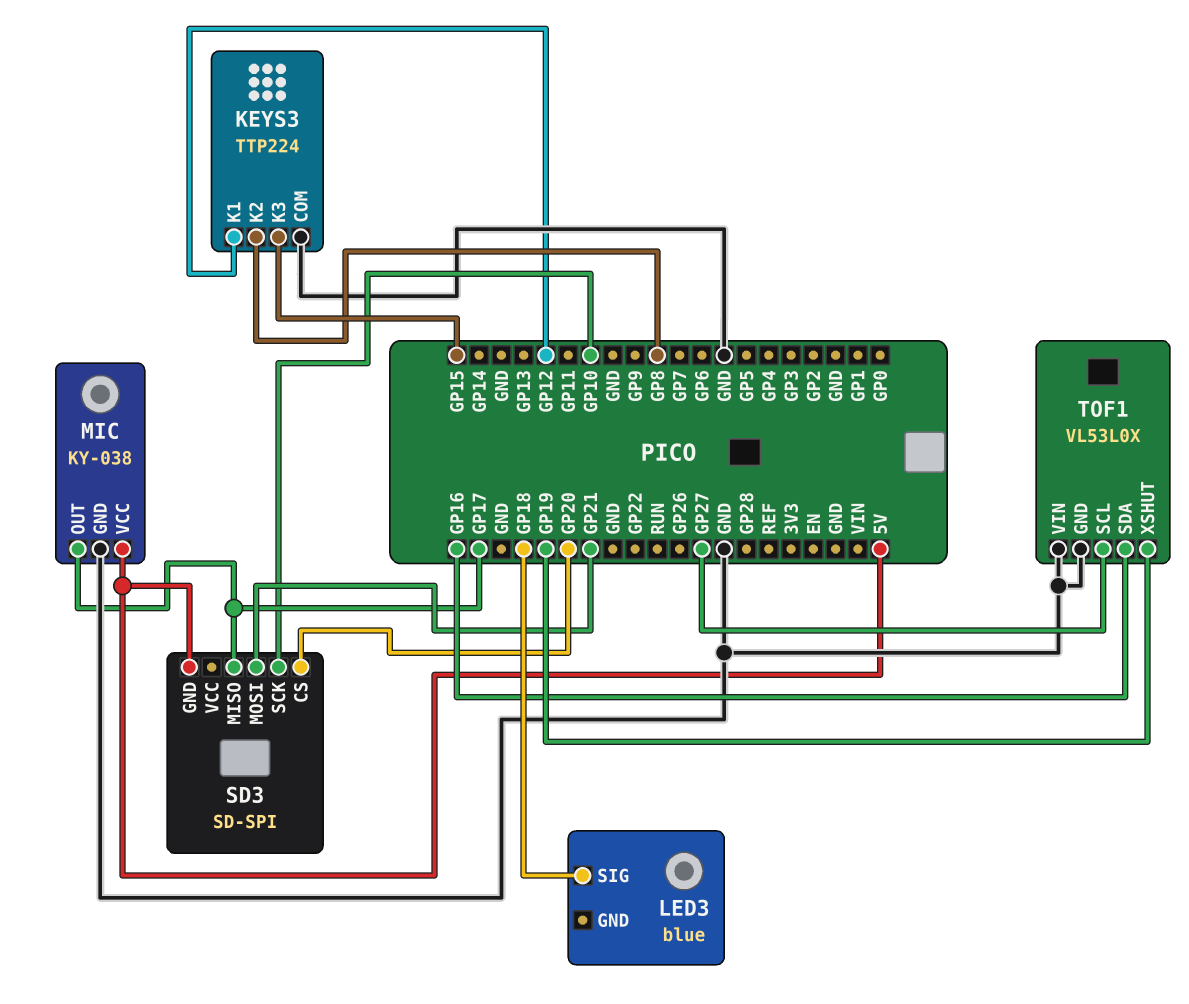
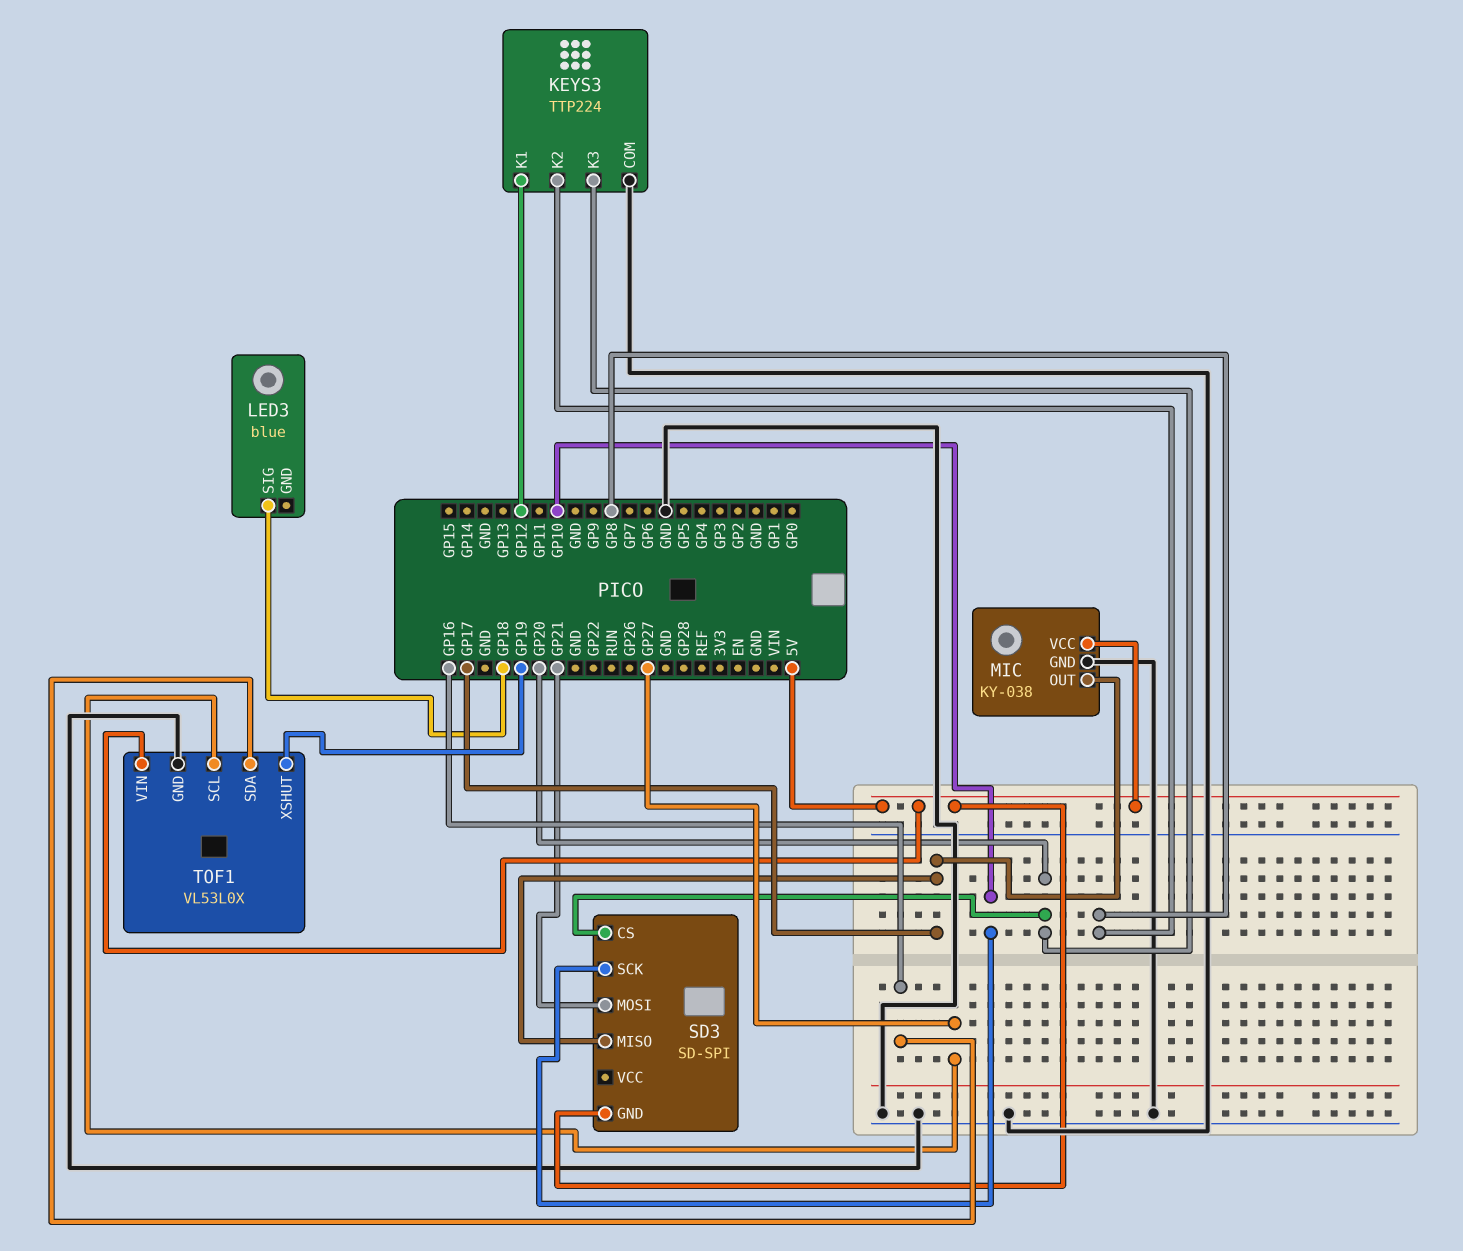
KEYS3 pin K3: GP15 -> GP20
TOF1 pin VIN: GND -> 5V

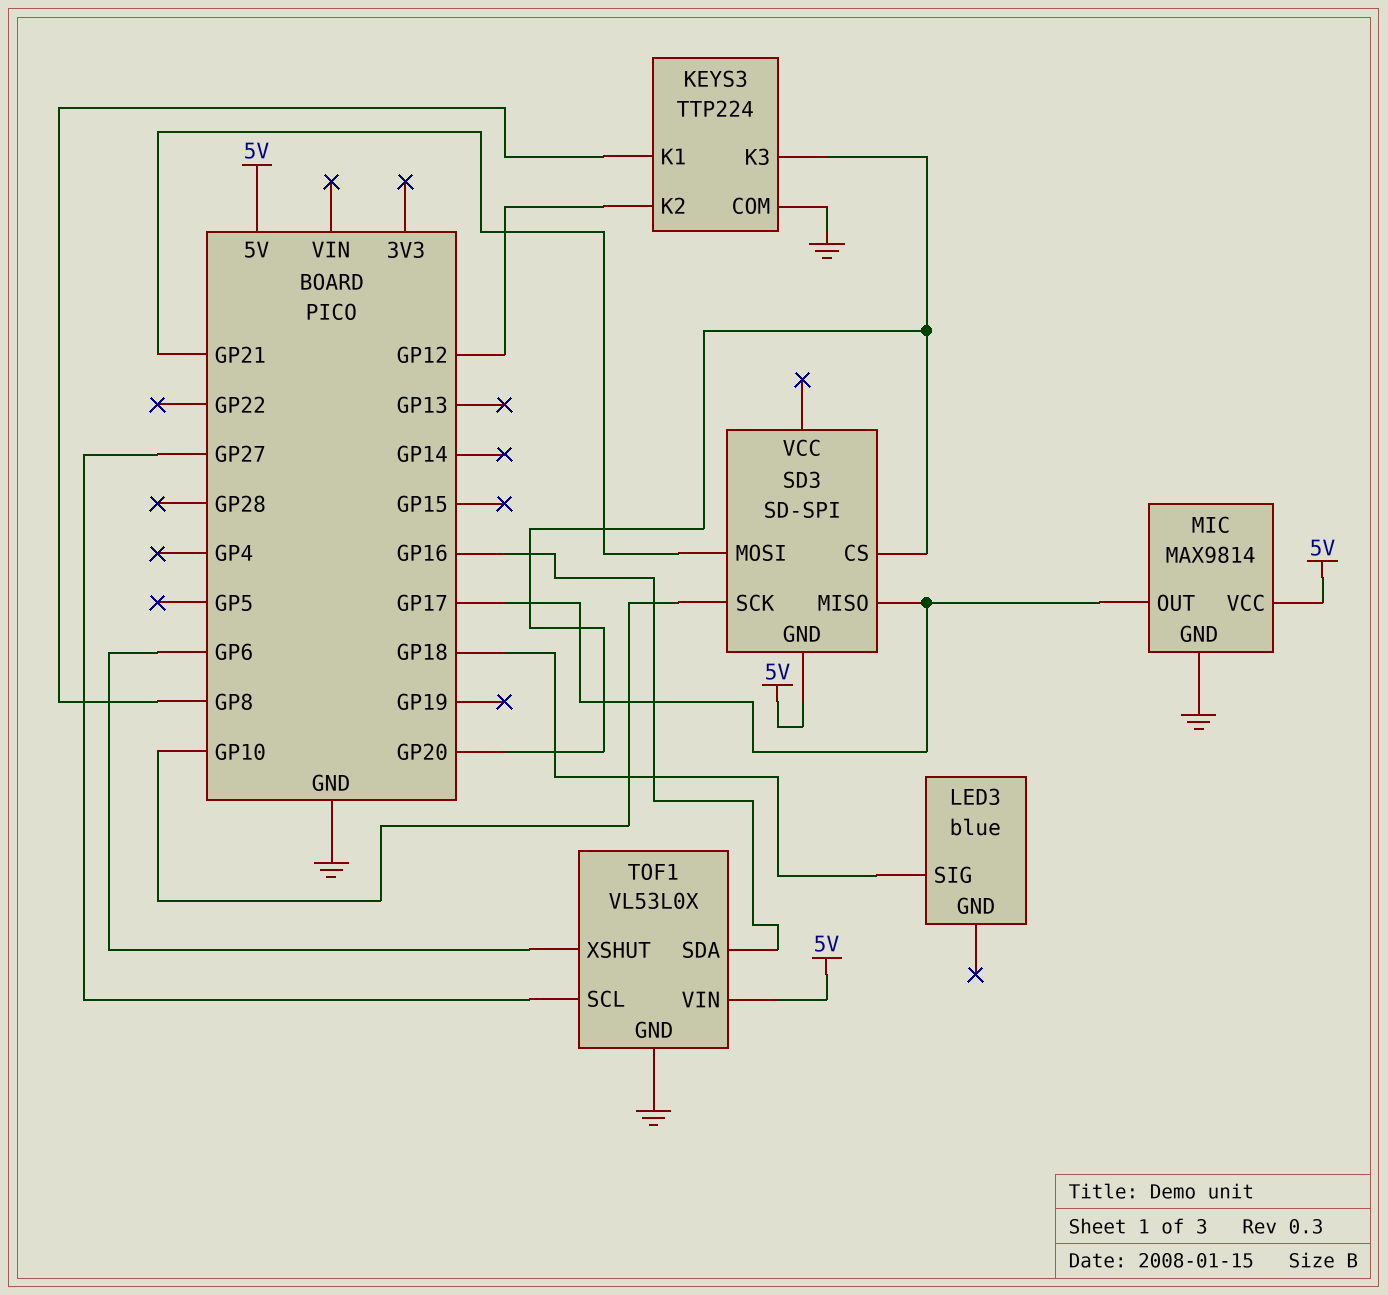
KEYS3 pin K1: GP12 -> GP8
KEYS3 pin K2: GP8 -> GP12
MIC: KY-038 -> MAX9814
TOF1 pin XSHUT: GP19 -> GP6

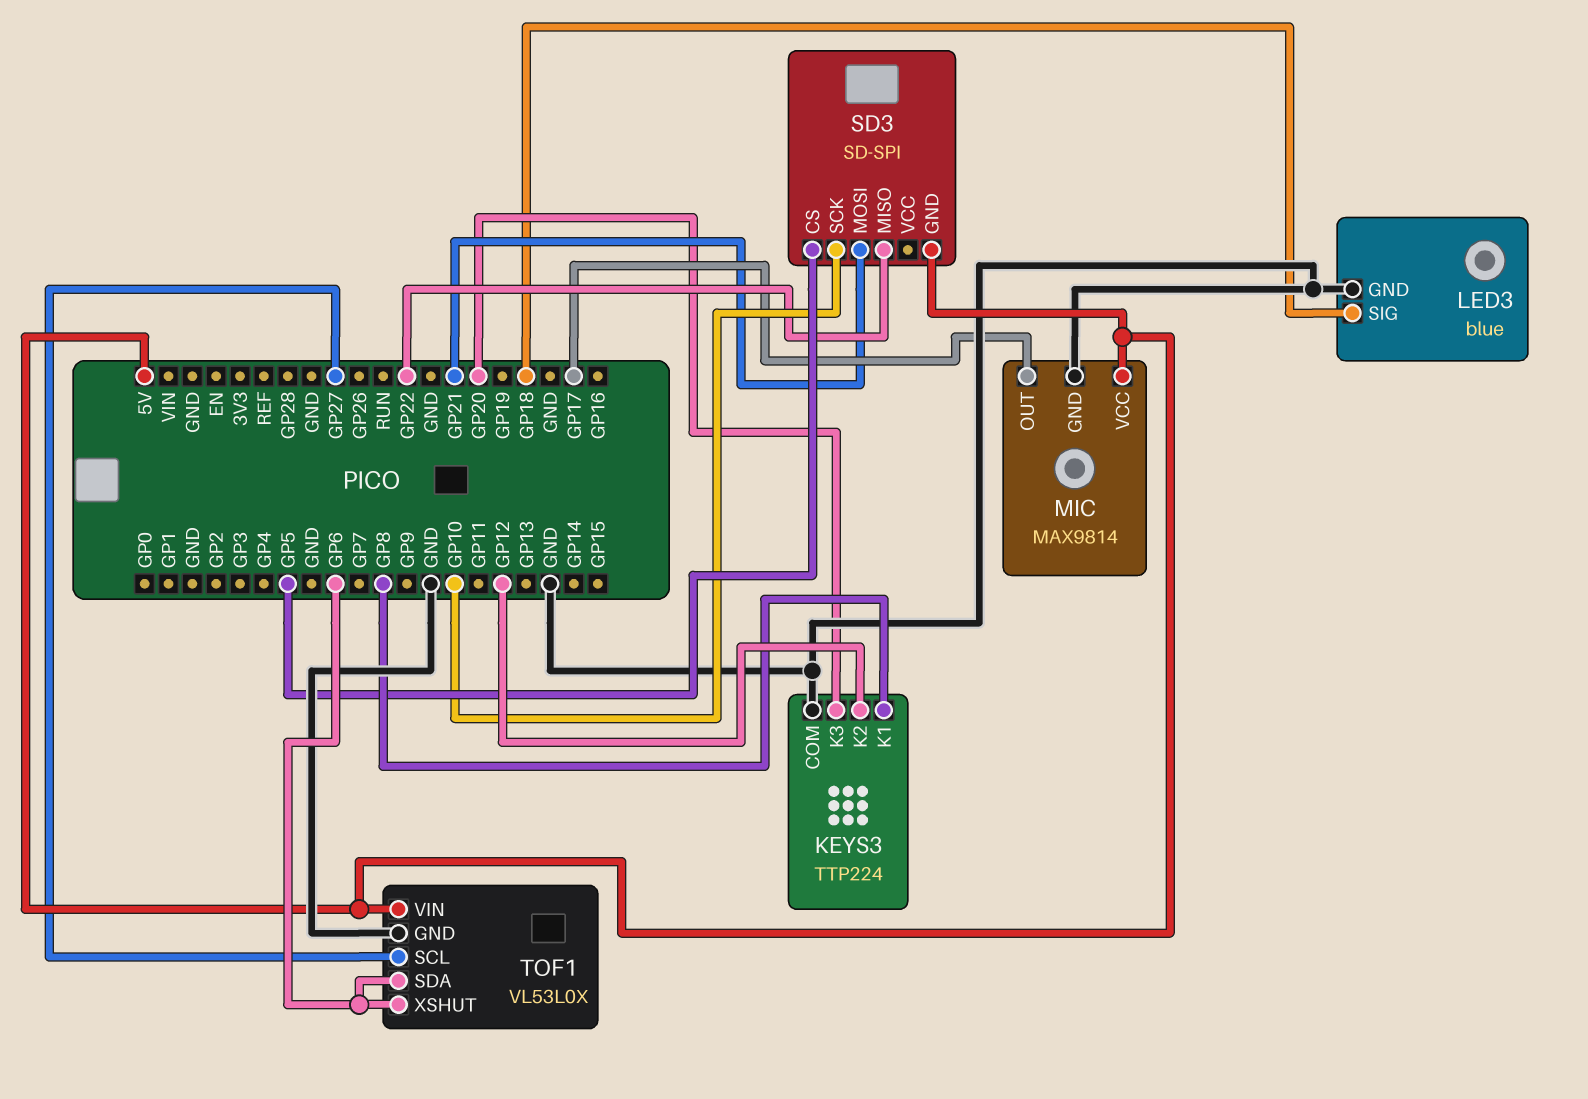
LED3 pin GND: none -> GND
SD3 pin CS: GP20 -> GP5
SD3 pin MISO: GP17 -> GP22
TOF1 pin SDA: GP16 -> GP6

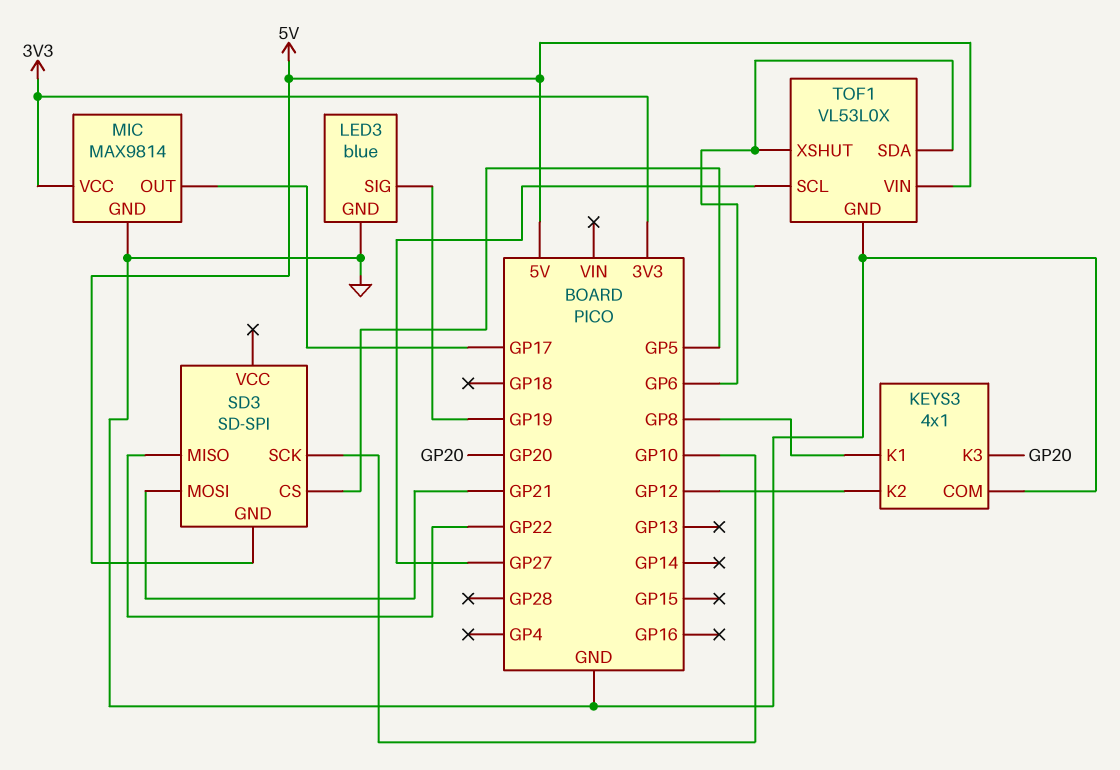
KEYS3: TTP224 -> 4x1
LED3 pin SIG: GP18 -> GP19
MIC pin VCC: 5V -> 3V3

